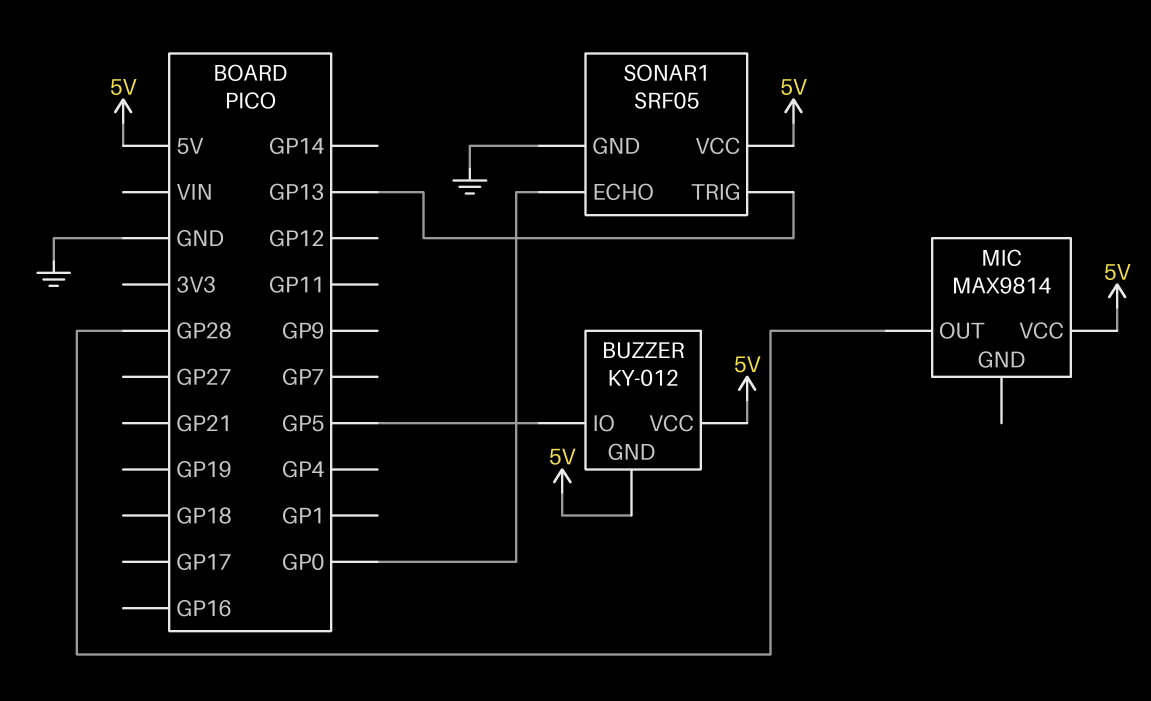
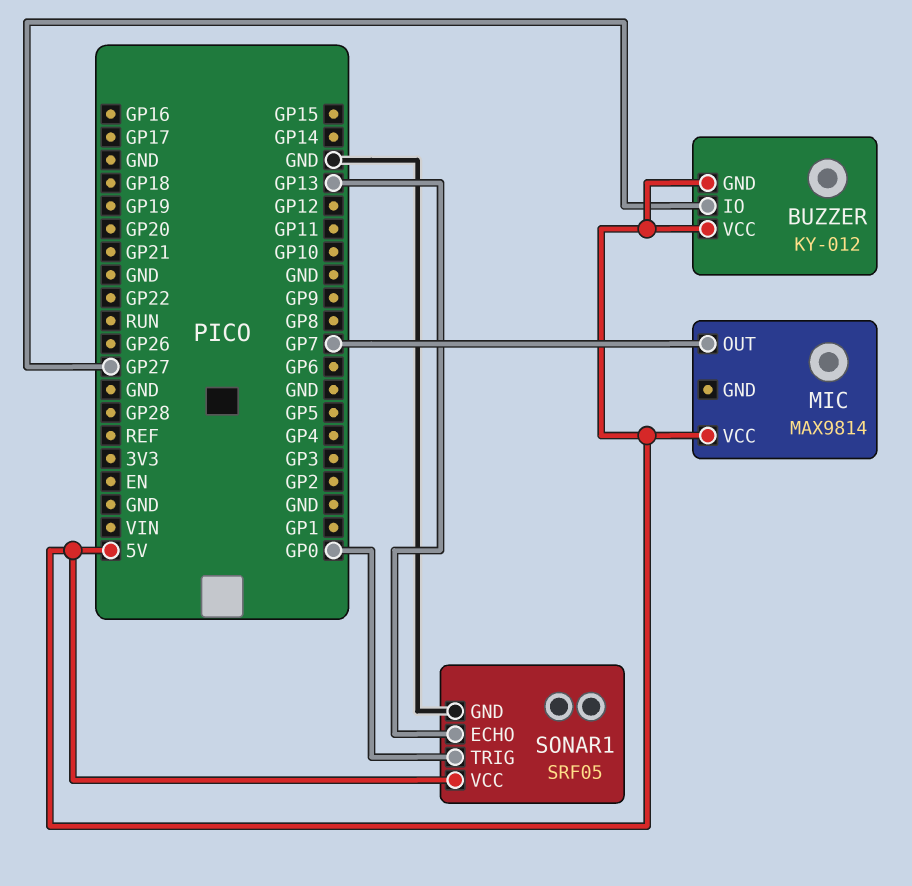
BUZZER pin IO: GP5 -> GP27
MIC pin OUT: GP28 -> GP7
SONAR1 pin ECHO: GP0 -> GP13
SONAR1 pin TRIG: GP13 -> GP0

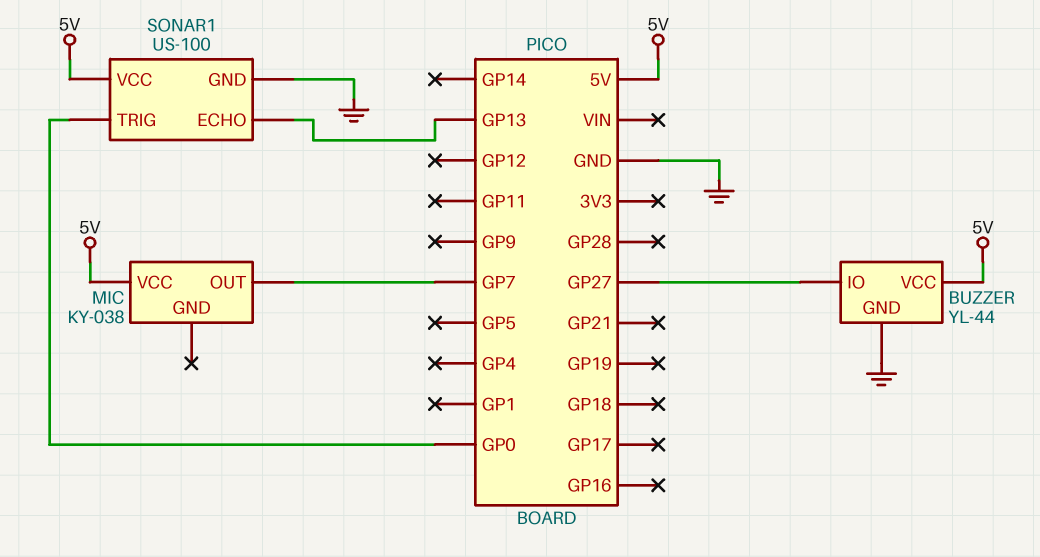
BUZZER: KY-012 -> YL-44
BUZZER pin GND: 5V -> GND
MIC: MAX9814 -> KY-038
SONAR1: SRF05 -> US-100

